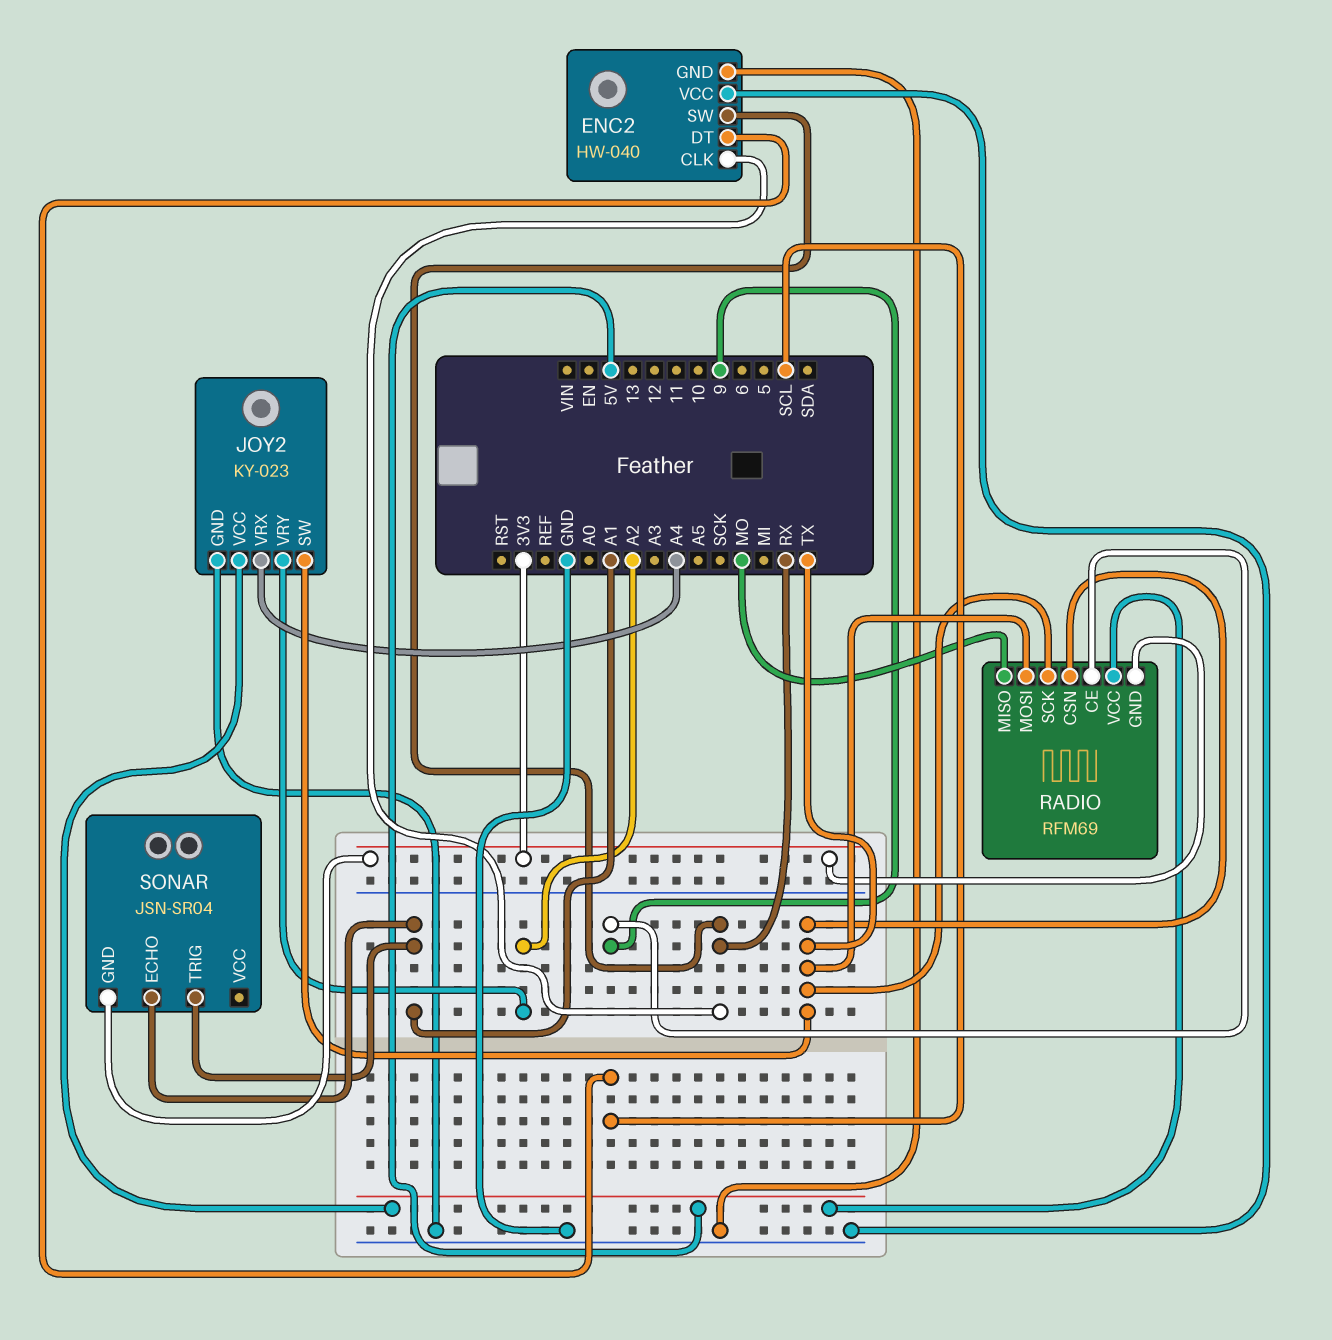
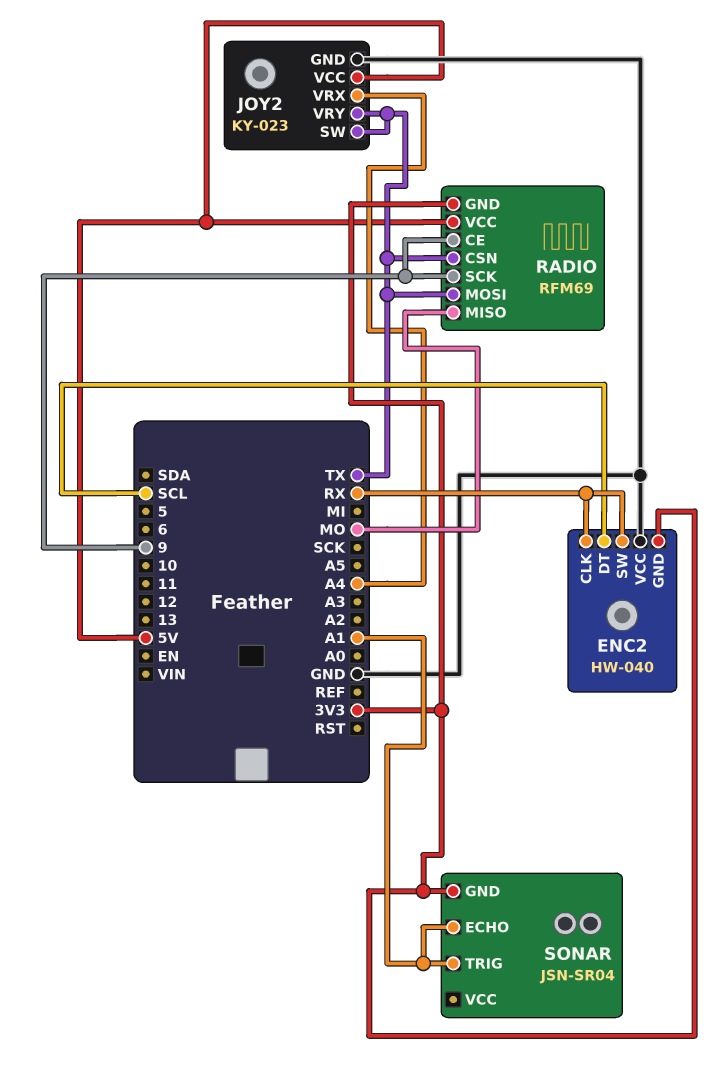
ENC2 pin GND: GND -> 3V3
JOY2 pin VRY: A2 -> TX
RADIO pin SCK: TX -> 9

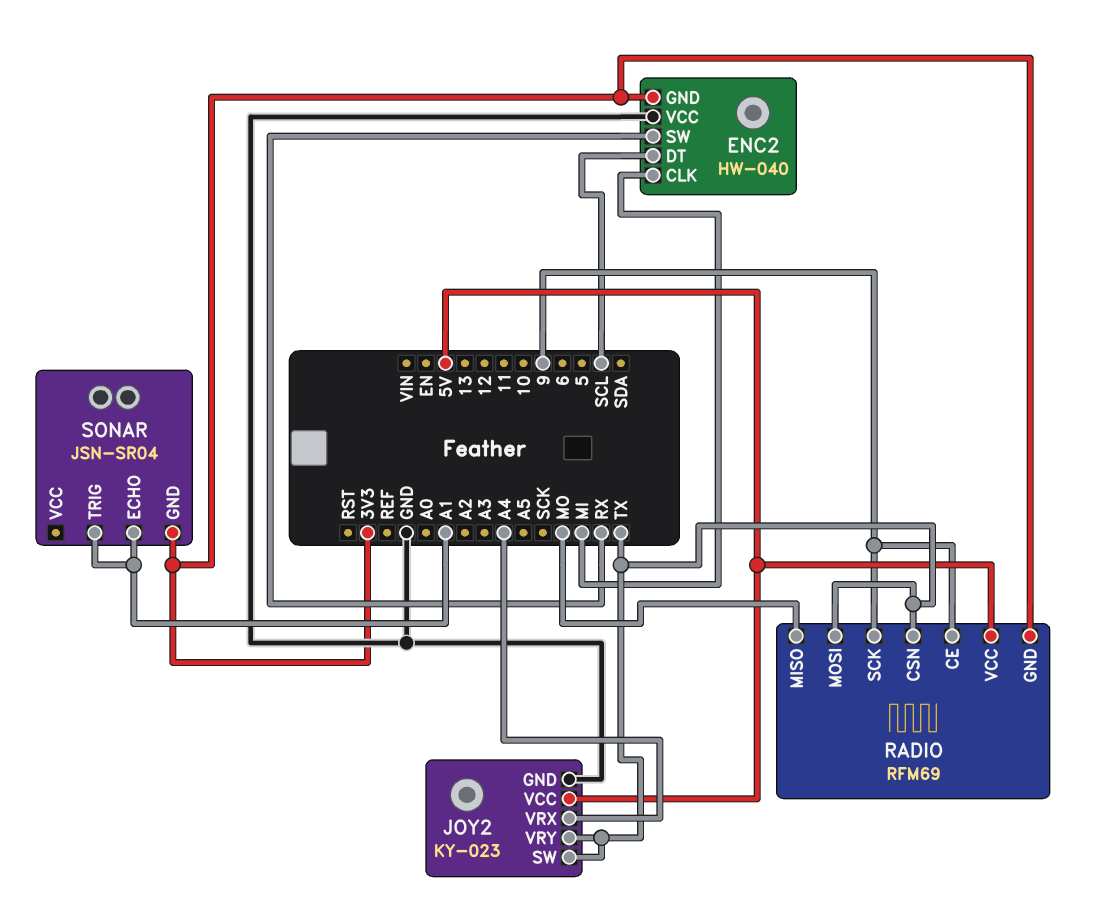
ENC2 pin CLK: RX -> MI

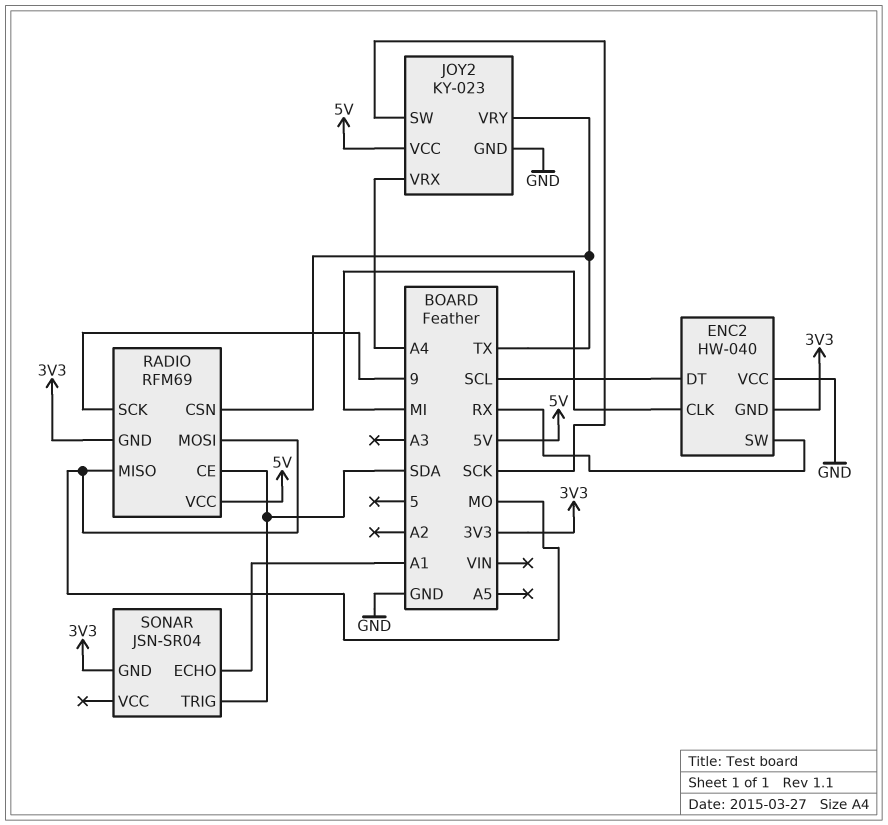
JOY2 pin SW: TX -> SCK
RADIO pin CE: 9 -> SDA
RADIO pin MOSI: TX -> MO
SONAR pin TRIG: A1 -> SDA

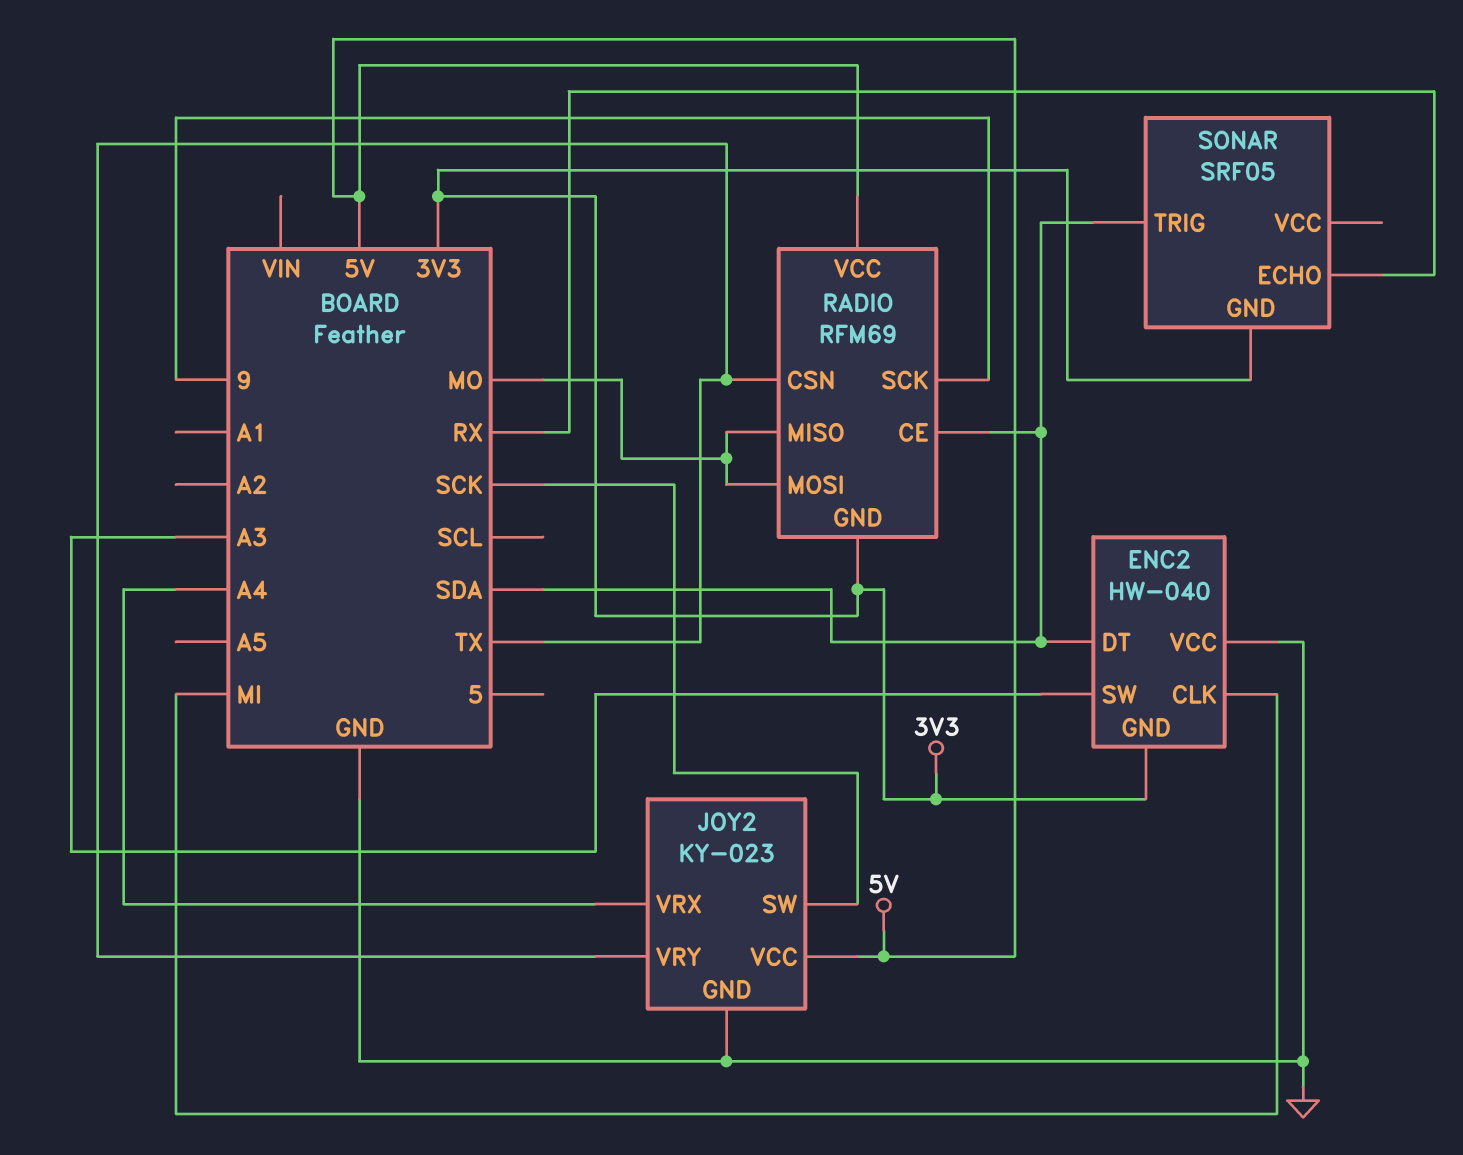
ENC2 pin DT: SCL -> SDA
ENC2 pin SW: RX -> A3
SONAR: JSN-SR04 -> SRF05
SONAR pin ECHO: A1 -> RX

